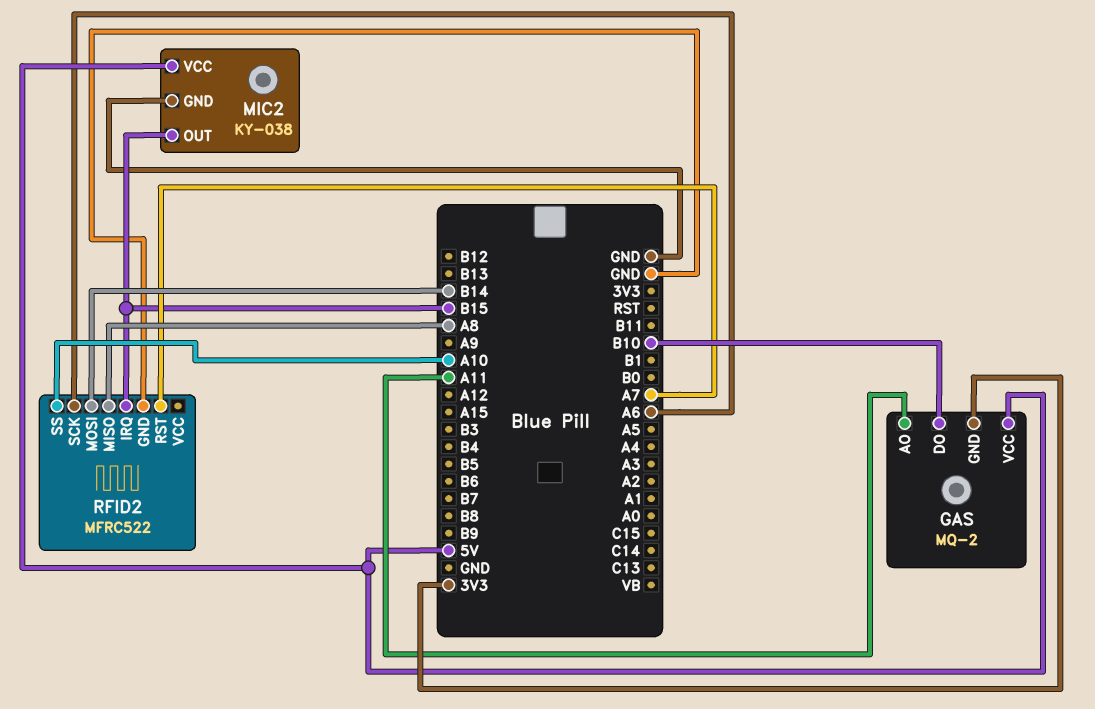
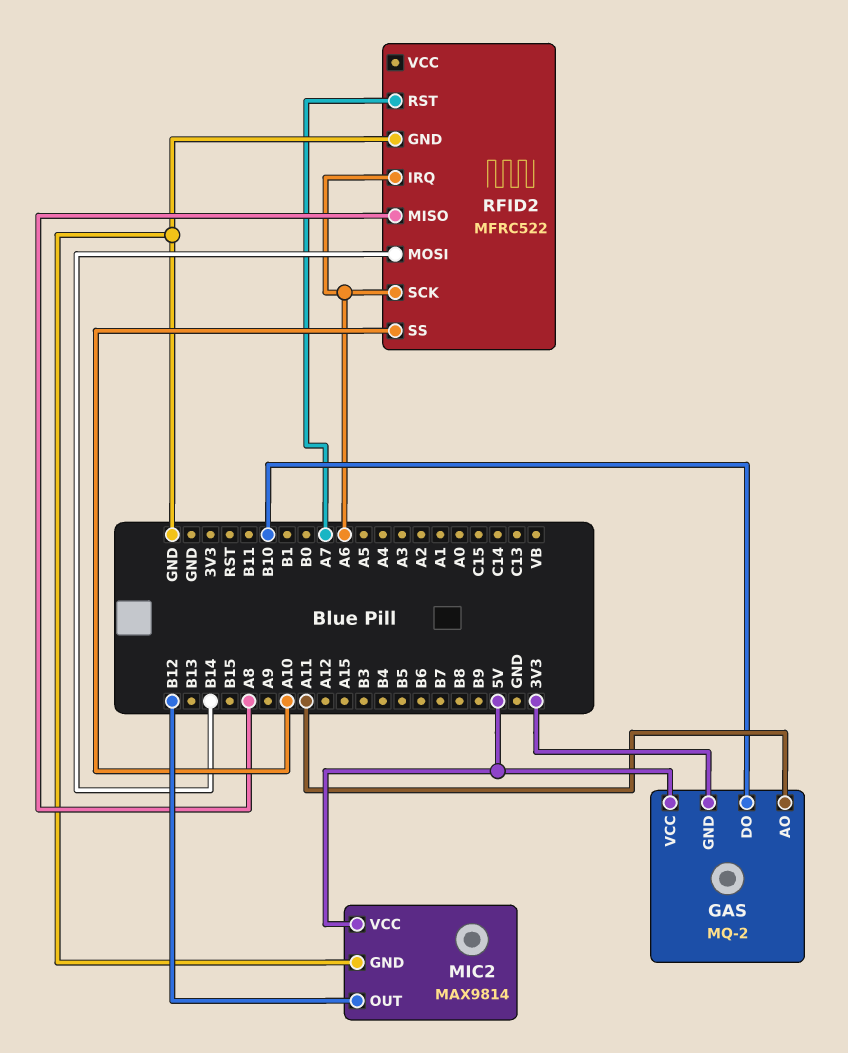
MIC2: KY-038 -> MAX9814
MIC2 pin OUT: B15 -> B12
RFID2 pin IRQ: B15 -> A6

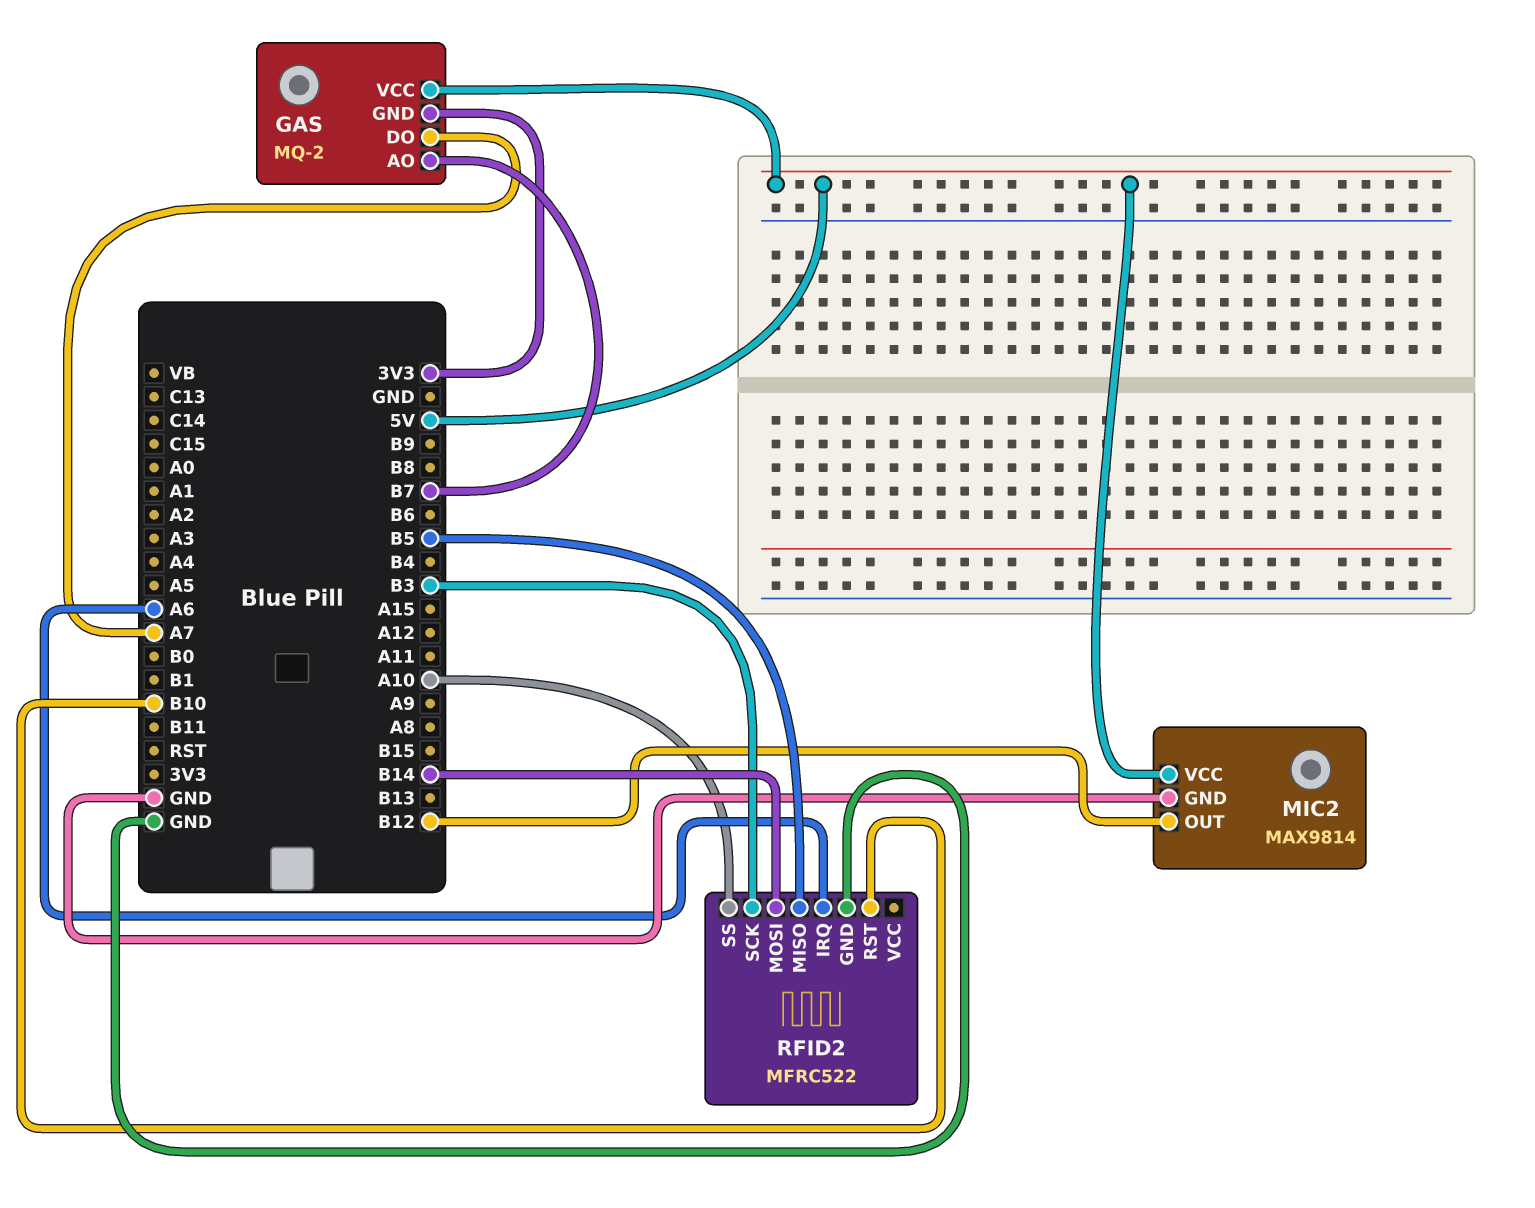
GAS pin AO: A11 -> B7
GAS pin DO: B10 -> A7
RFID2 pin MISO: A8 -> B5
RFID2 pin RST: A7 -> B10
RFID2 pin SCK: A6 -> B3

